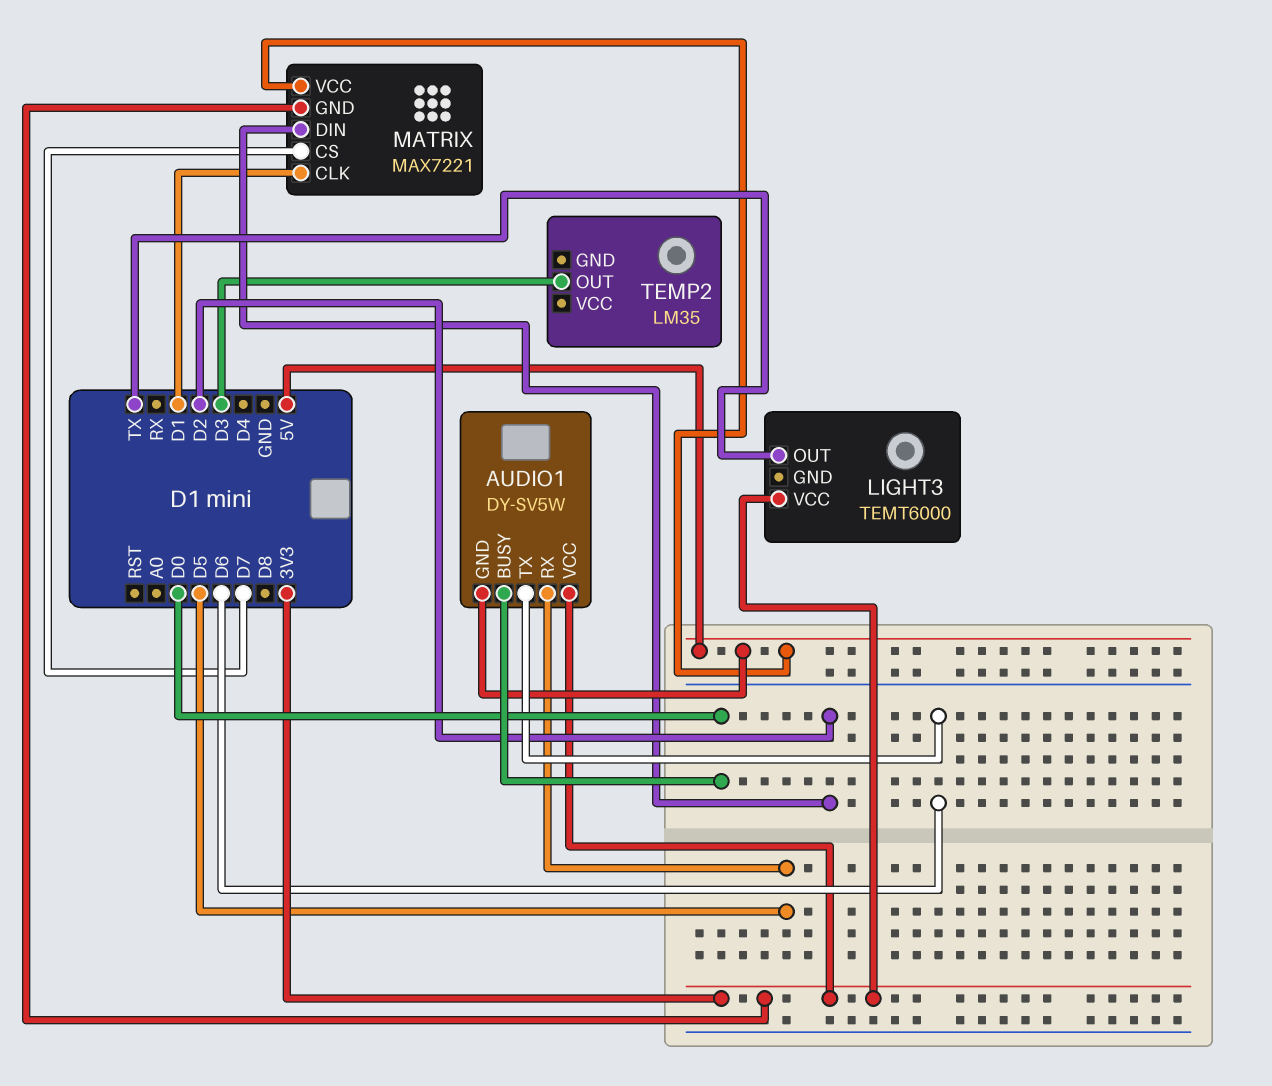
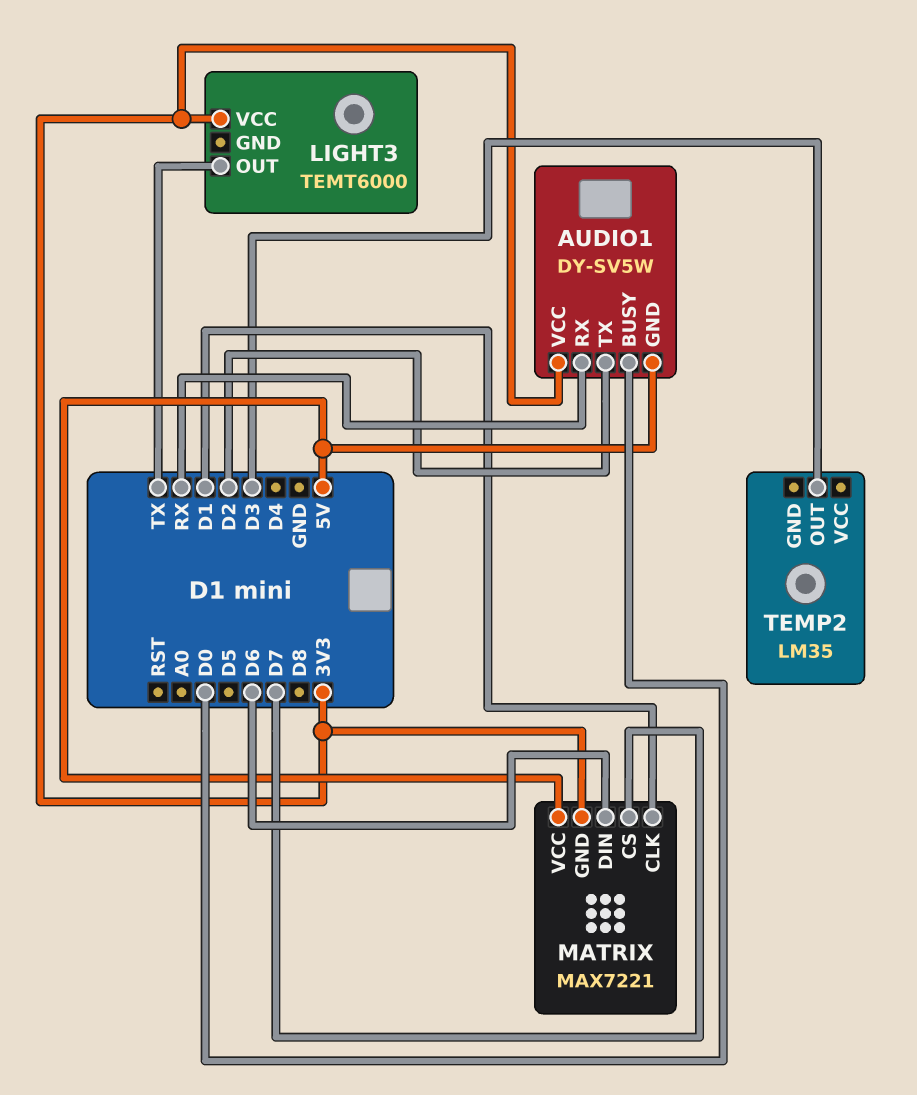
AUDIO1 pin RX: D5 -> RX
AUDIO1 pin TX: D6 -> D2
MATRIX pin DIN: D2 -> D6

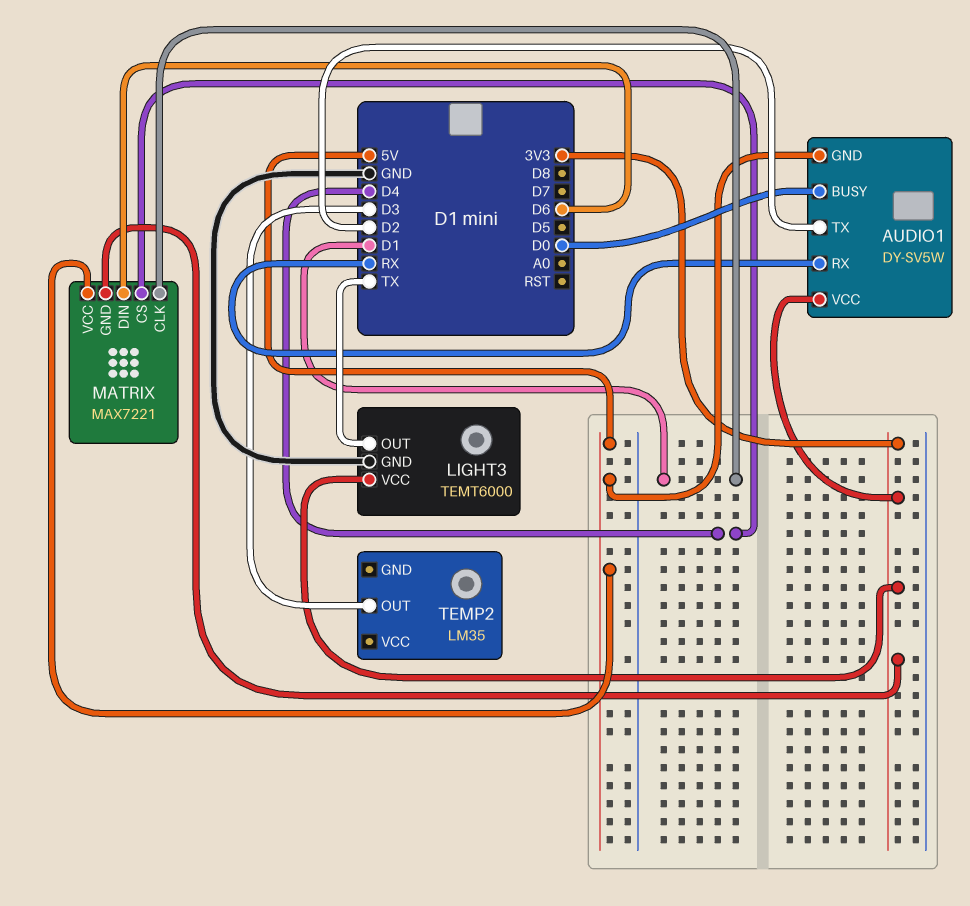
LIGHT3 pin GND: none -> GND
MATRIX pin CS: D7 -> D4

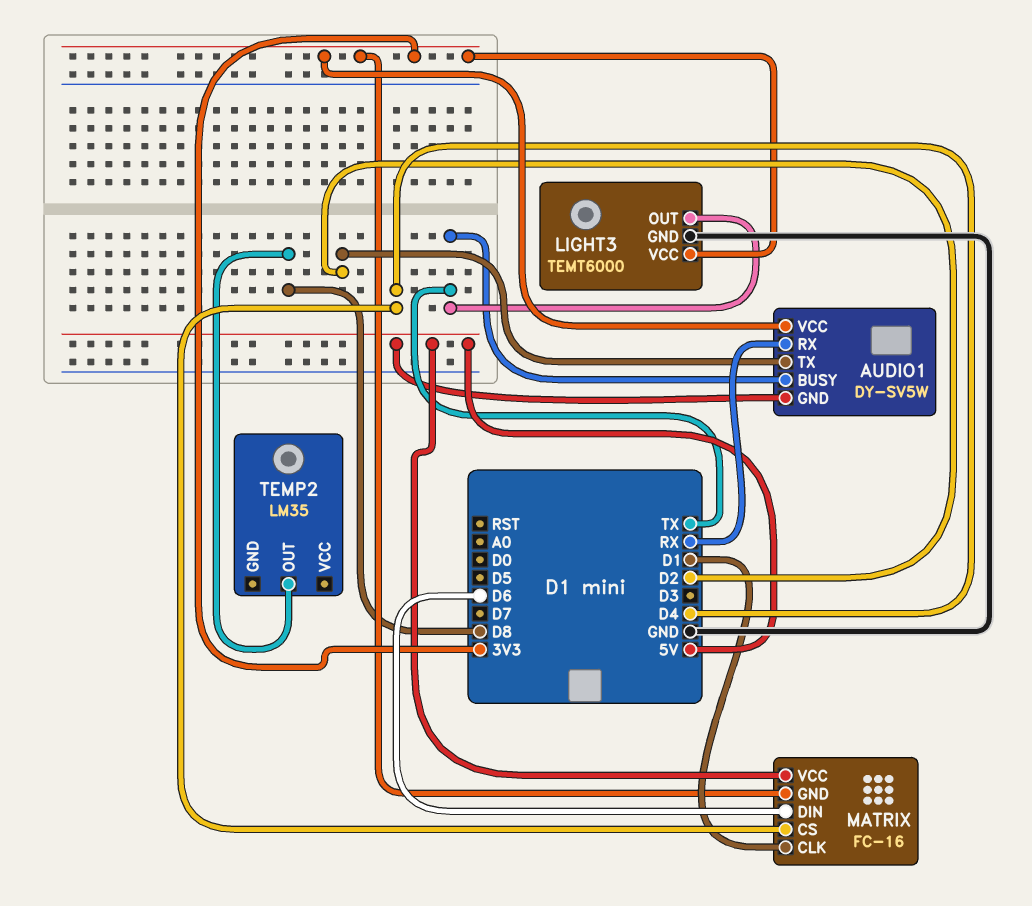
AUDIO1 pin BUSY: D0 -> TX
MATRIX: MAX7221 -> FC-16
TEMP2 pin OUT: D3 -> D8

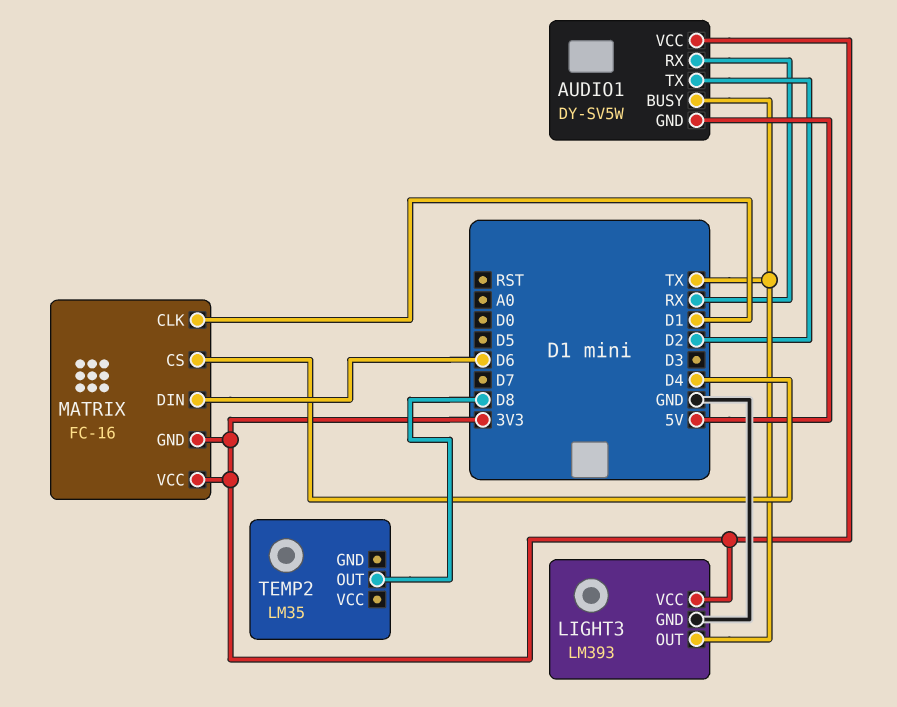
LIGHT3: TEMT6000 -> LM393
MATRIX pin VCC: 5V -> 3V3

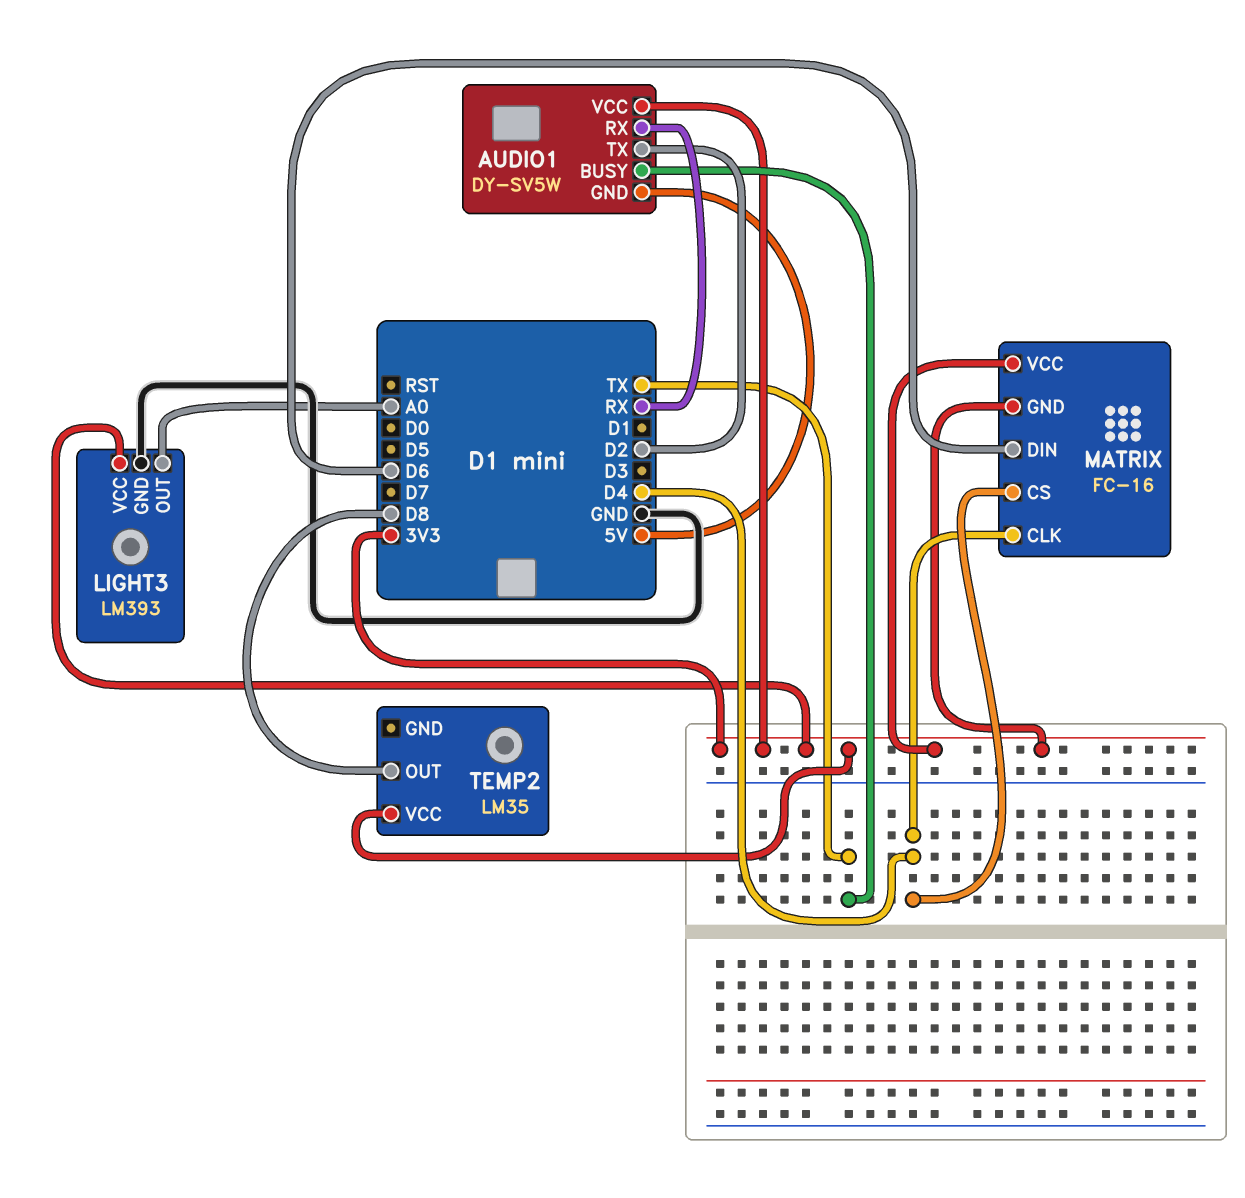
LIGHT3 pin OUT: TX -> A0
MATRIX pin CLK: D1 -> D4
TEMP2 pin VCC: none -> 3V3

